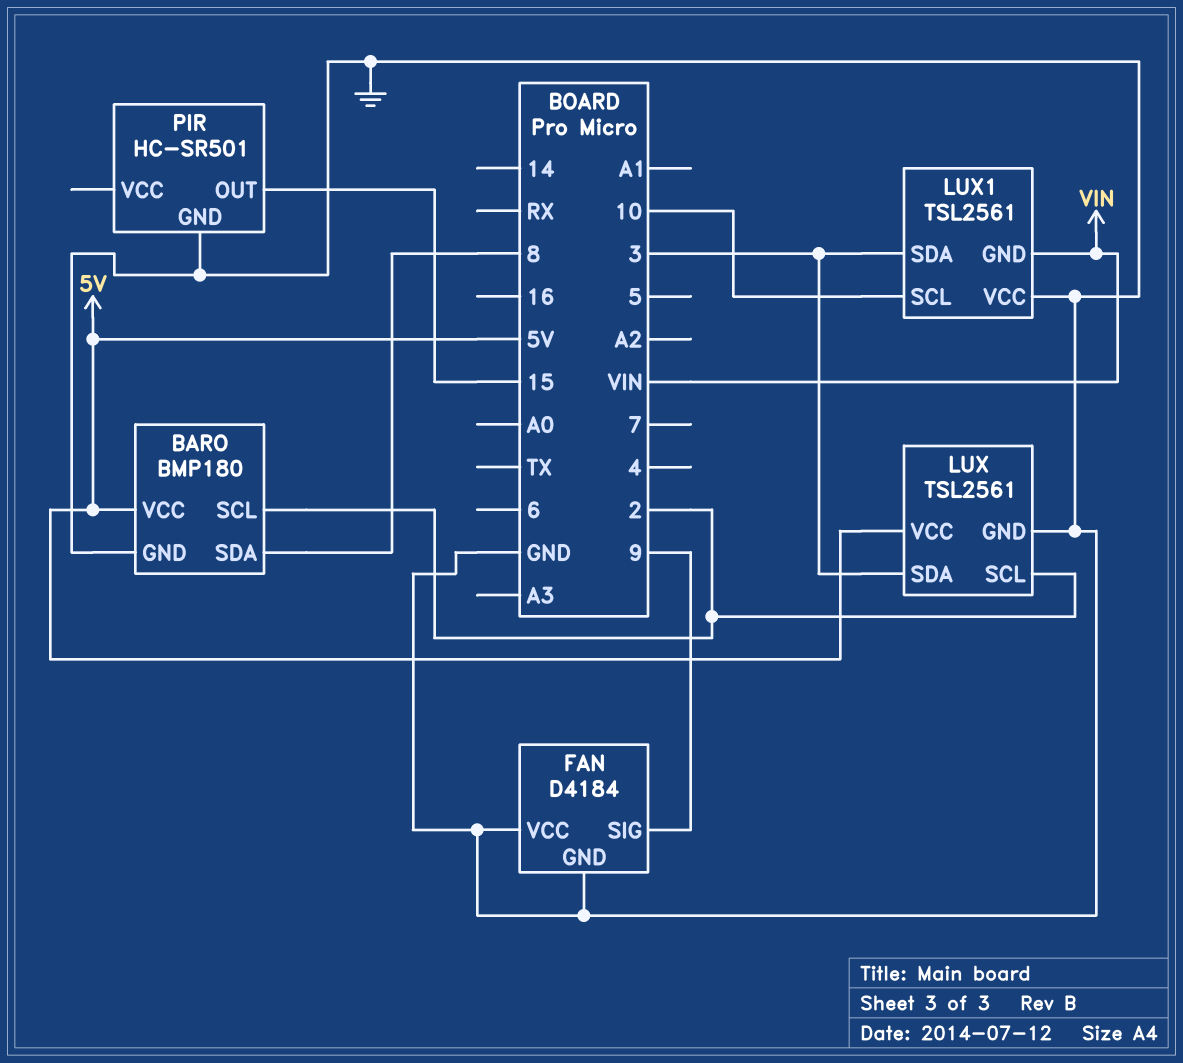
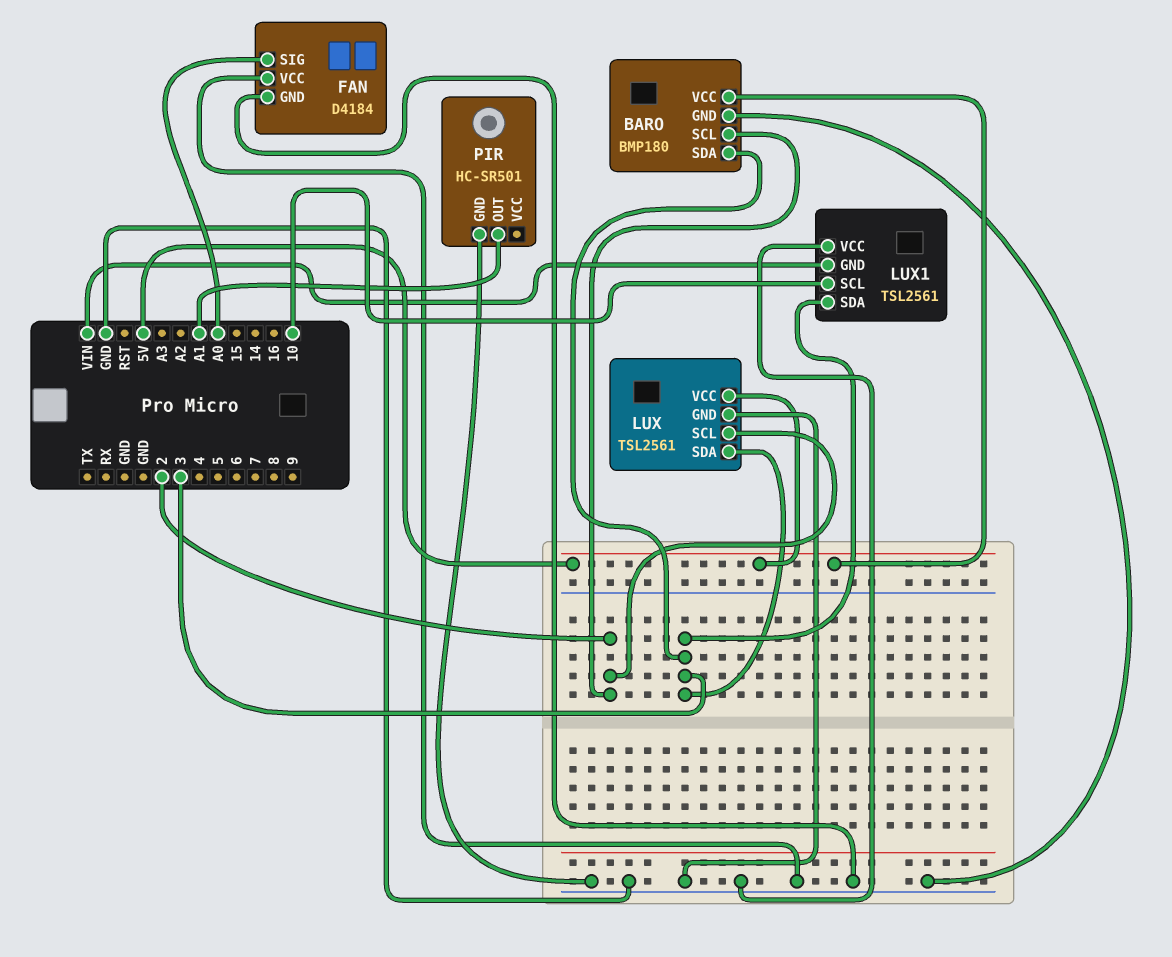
BARO pin SDA: 8 -> 3
FAN pin SIG: 9 -> A0
PIR pin OUT: 15 -> A1

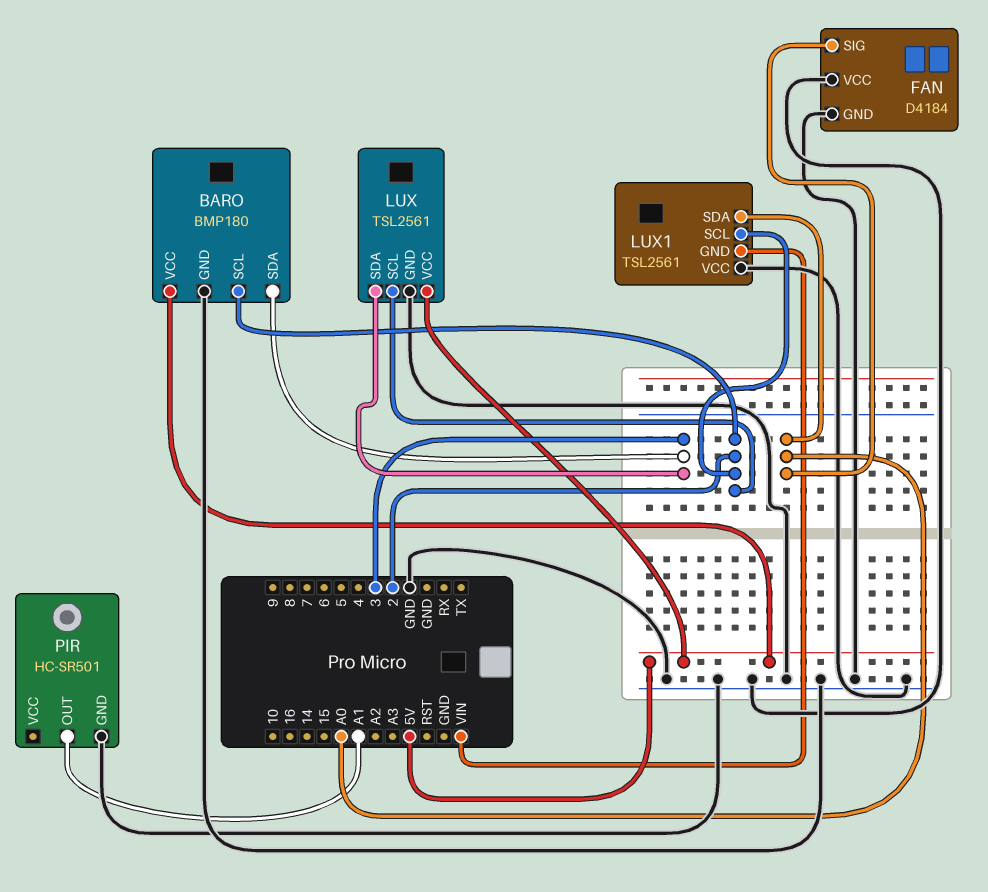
LUX1 pin SCL: 10 -> 2
LUX1 pin SDA: 3 -> A0

